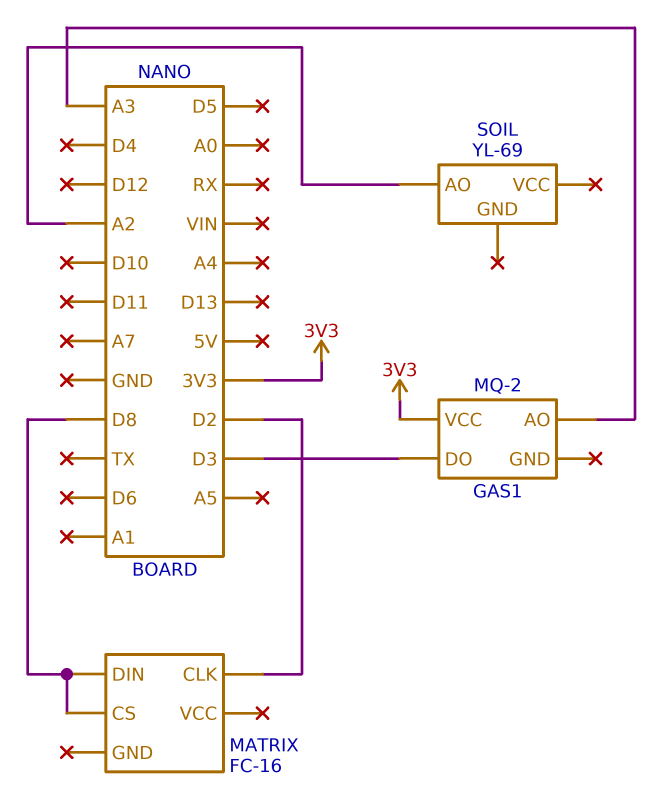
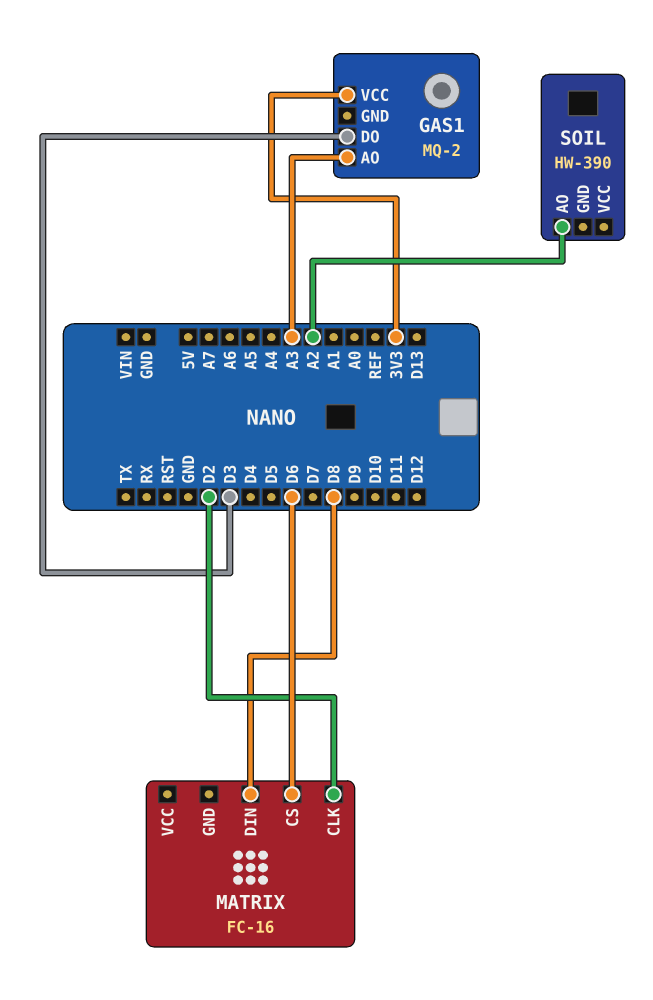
MATRIX pin CS: D8 -> D6
SOIL: YL-69 -> HW-390

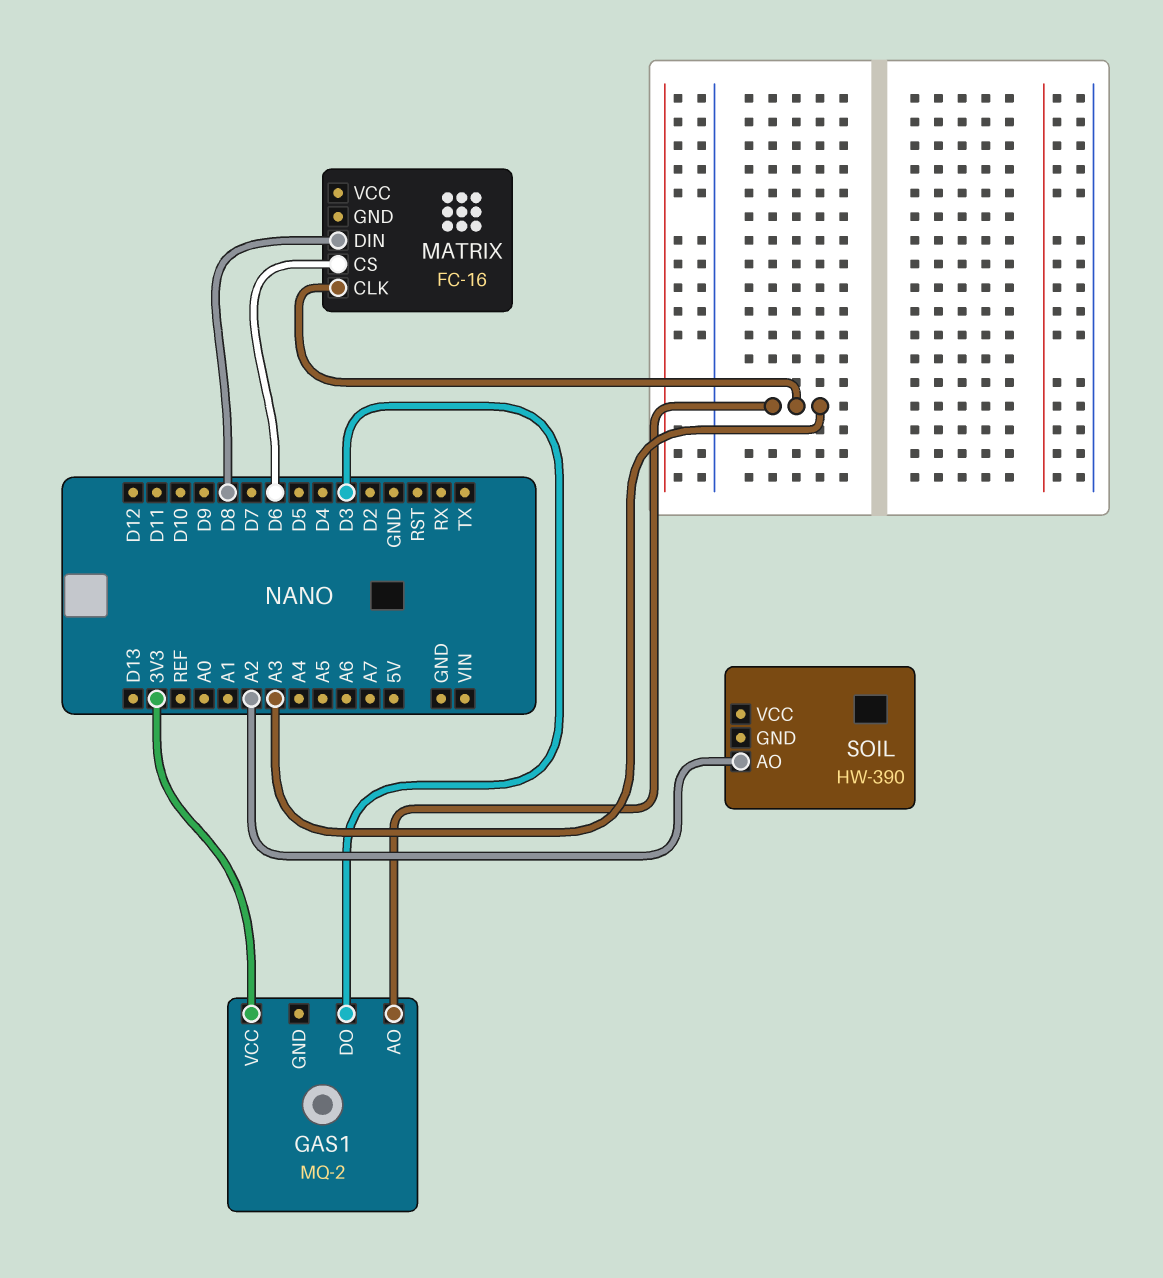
MATRIX pin CLK: D2 -> A3

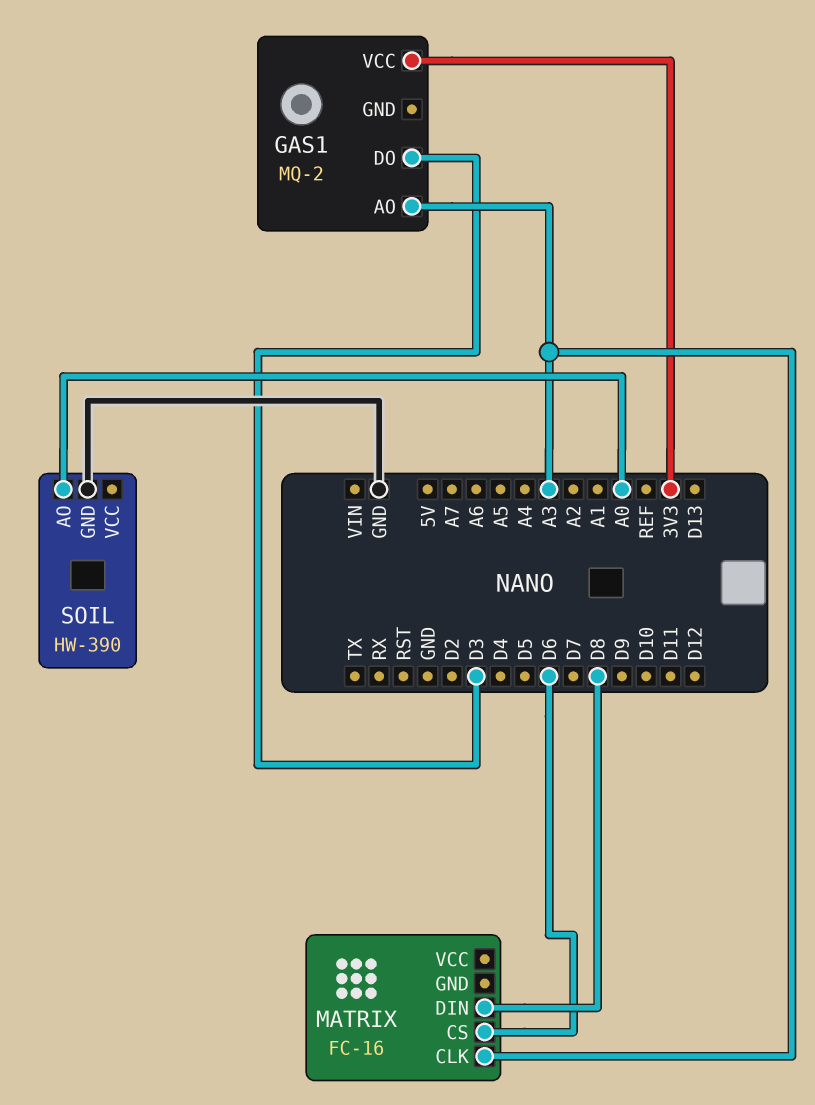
SOIL pin AO: A2 -> A0
SOIL pin GND: none -> GND

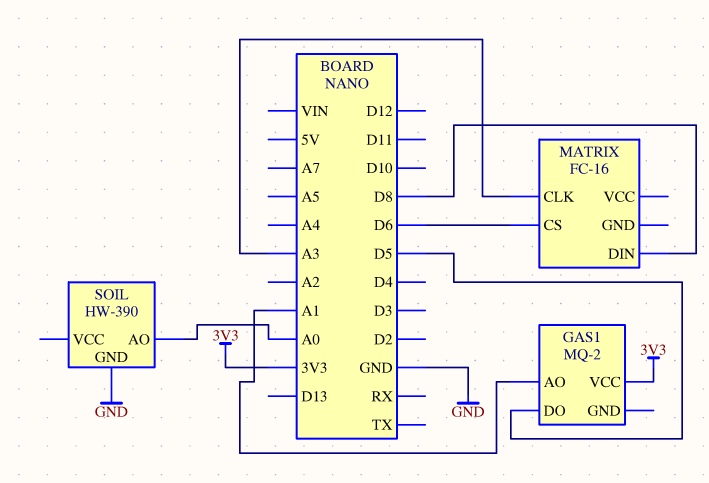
GAS1 pin AO: A3 -> A1
GAS1 pin DO: D3 -> D5

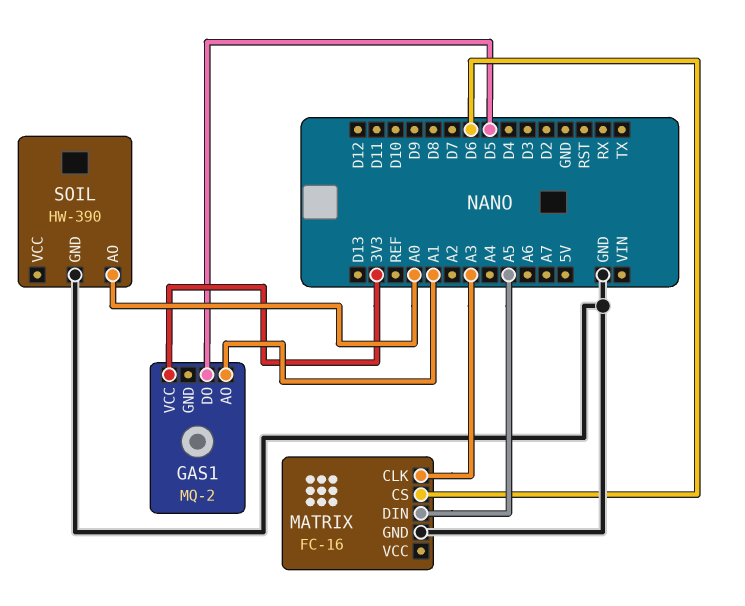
MATRIX pin DIN: D8 -> A5
MATRIX pin GND: none -> GND

